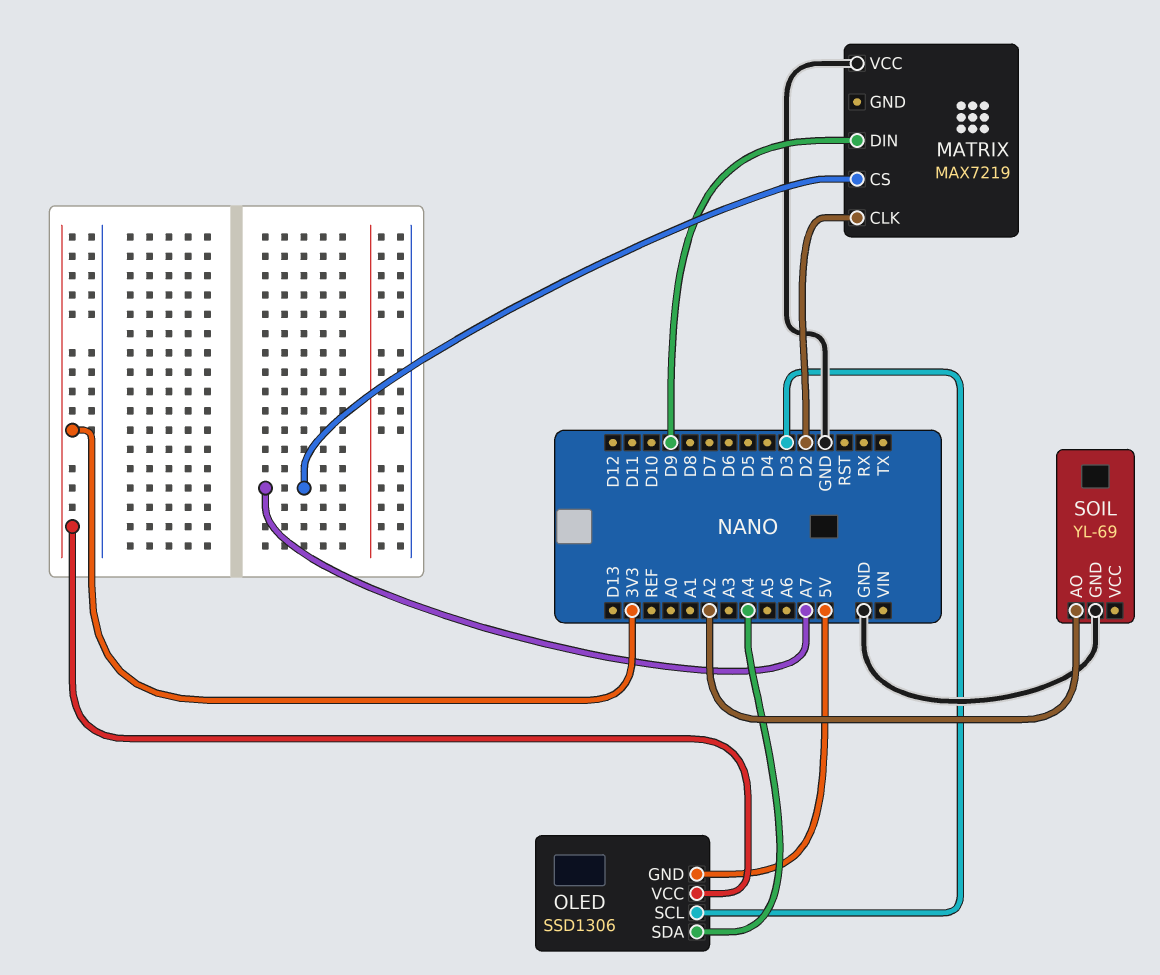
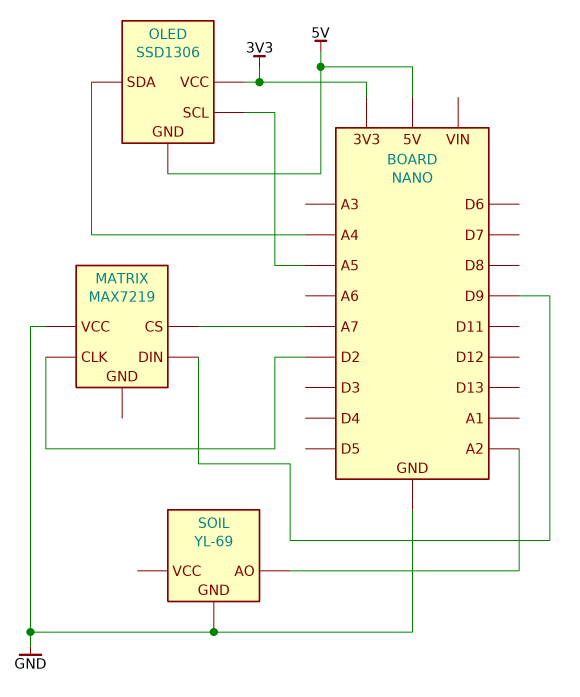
OLED pin SCL: D3 -> A5

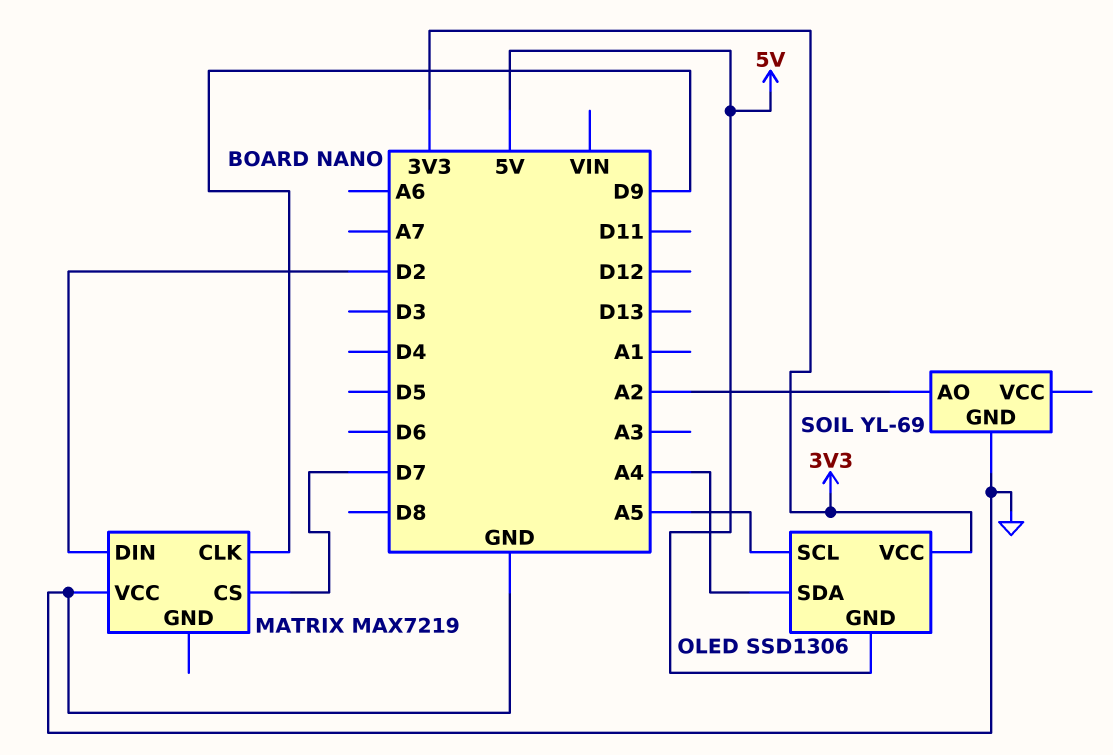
MATRIX pin CLK: D2 -> D9
MATRIX pin CS: A7 -> D7
MATRIX pin DIN: D9 -> D2

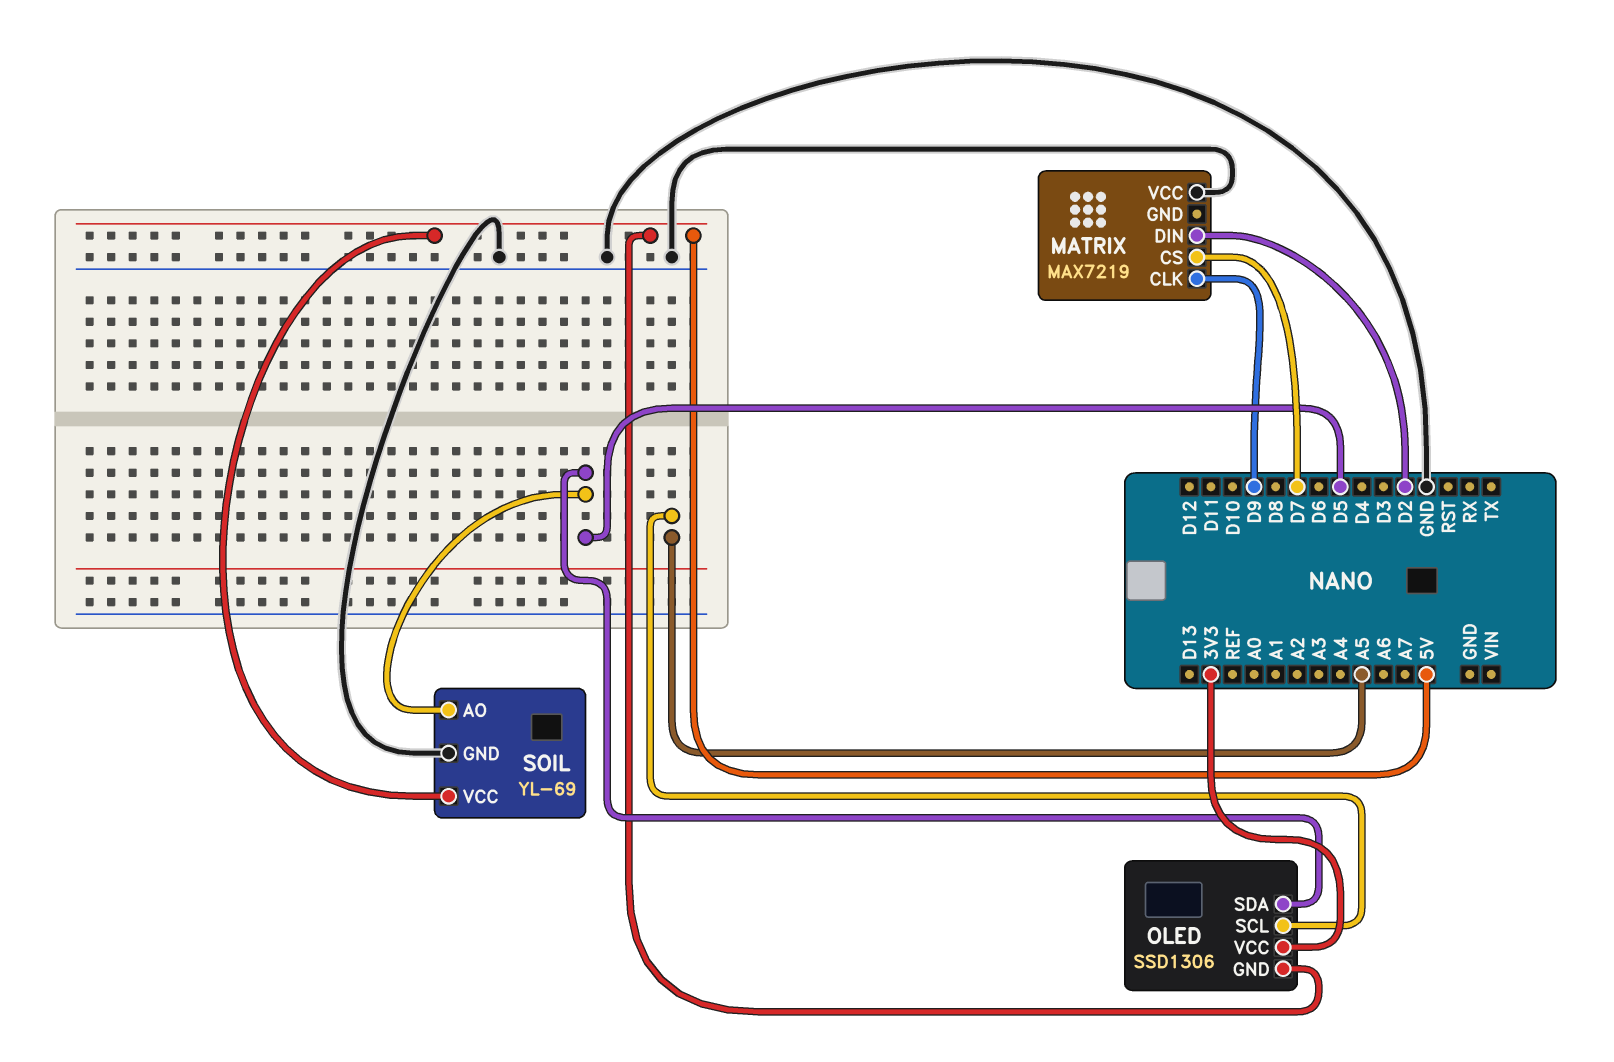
OLED pin SDA: A4 -> D5
SOIL pin AO: A2 -> D5
SOIL pin VCC: none -> 5V

